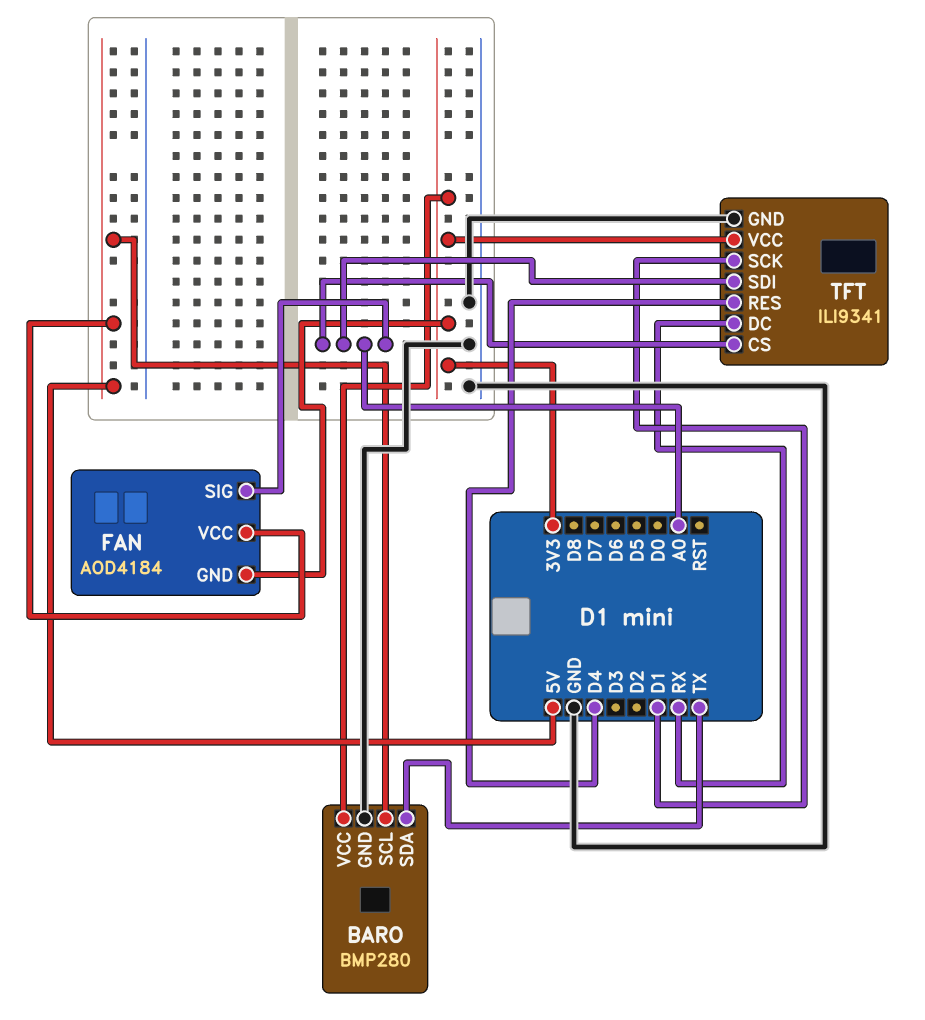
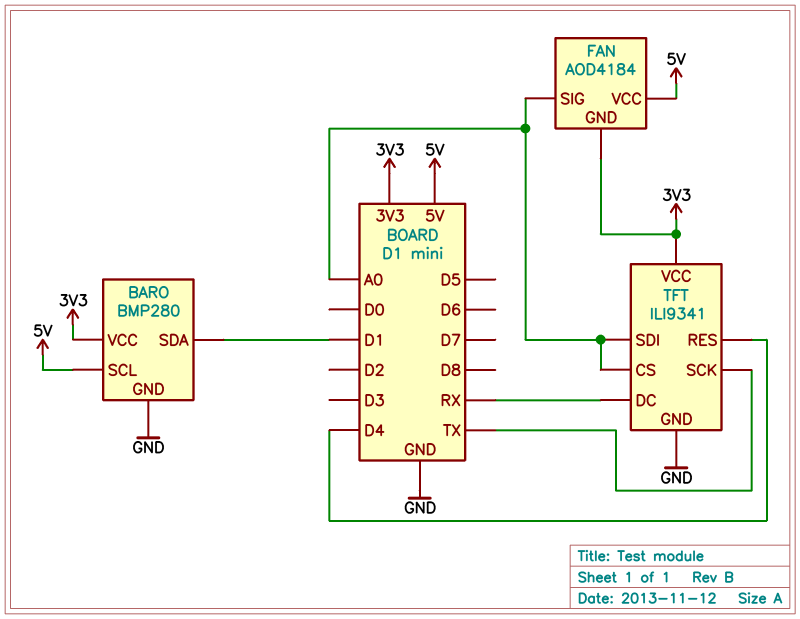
BARO pin SDA: TX -> D1
TFT pin SCK: D1 -> TX

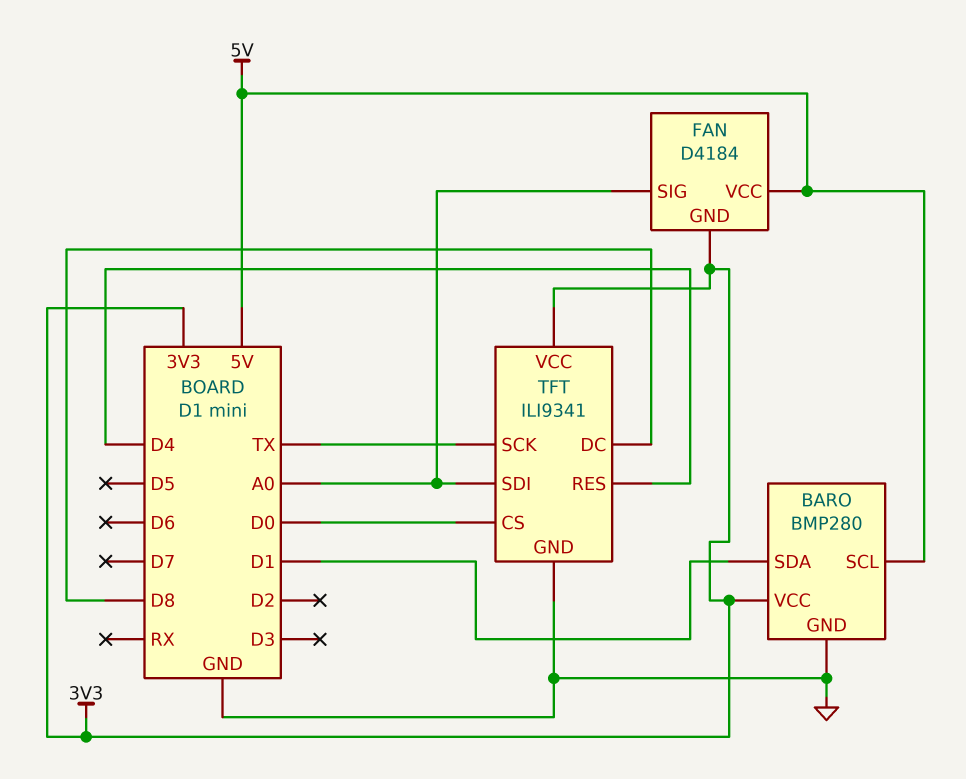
FAN: AOD4184 -> D4184
TFT pin CS: A0 -> D0
TFT pin DC: RX -> D8

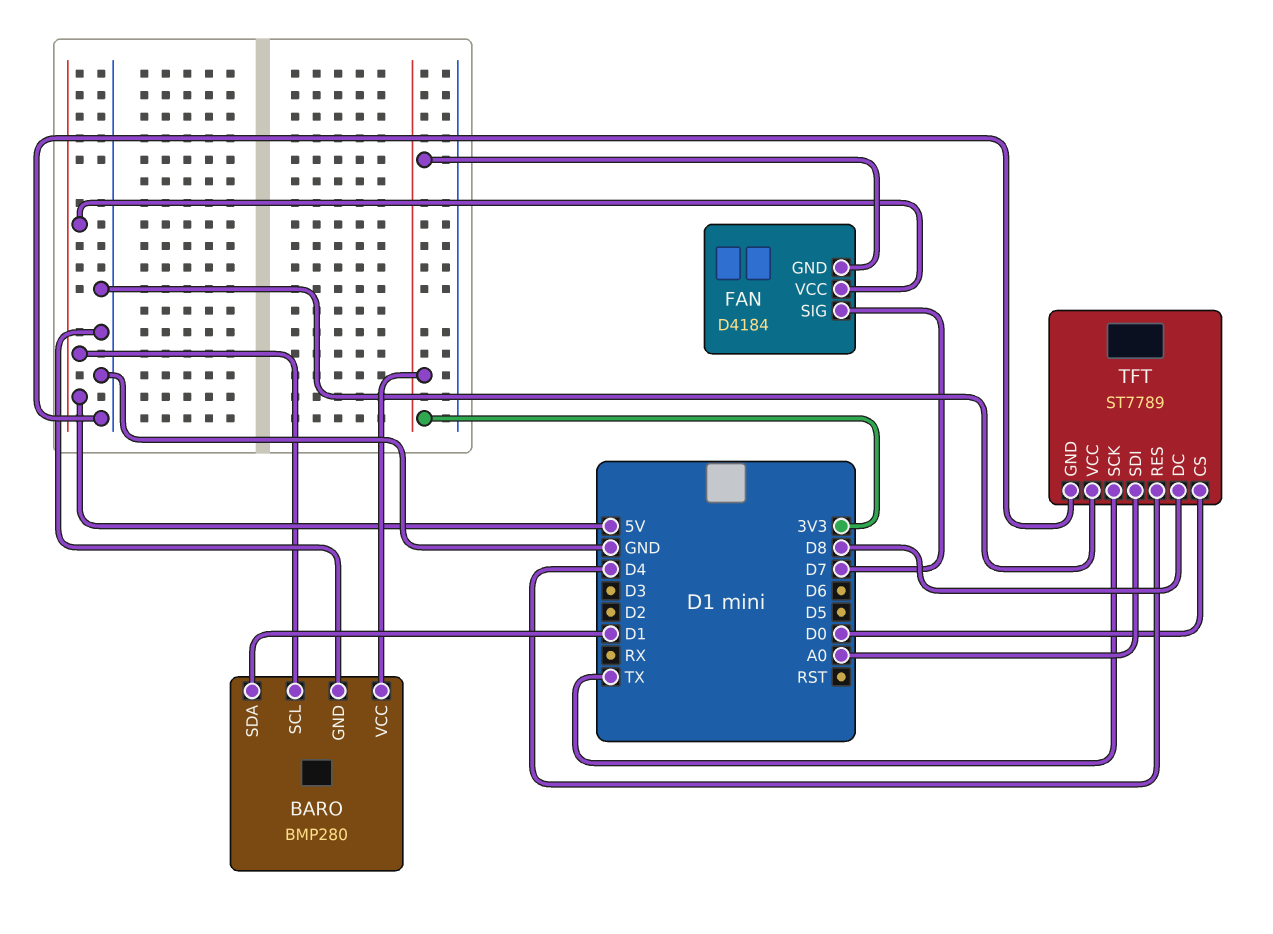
FAN pin SIG: A0 -> D7
TFT: ILI9341 -> ST7789
TFT pin VCC: 3V3 -> GND

